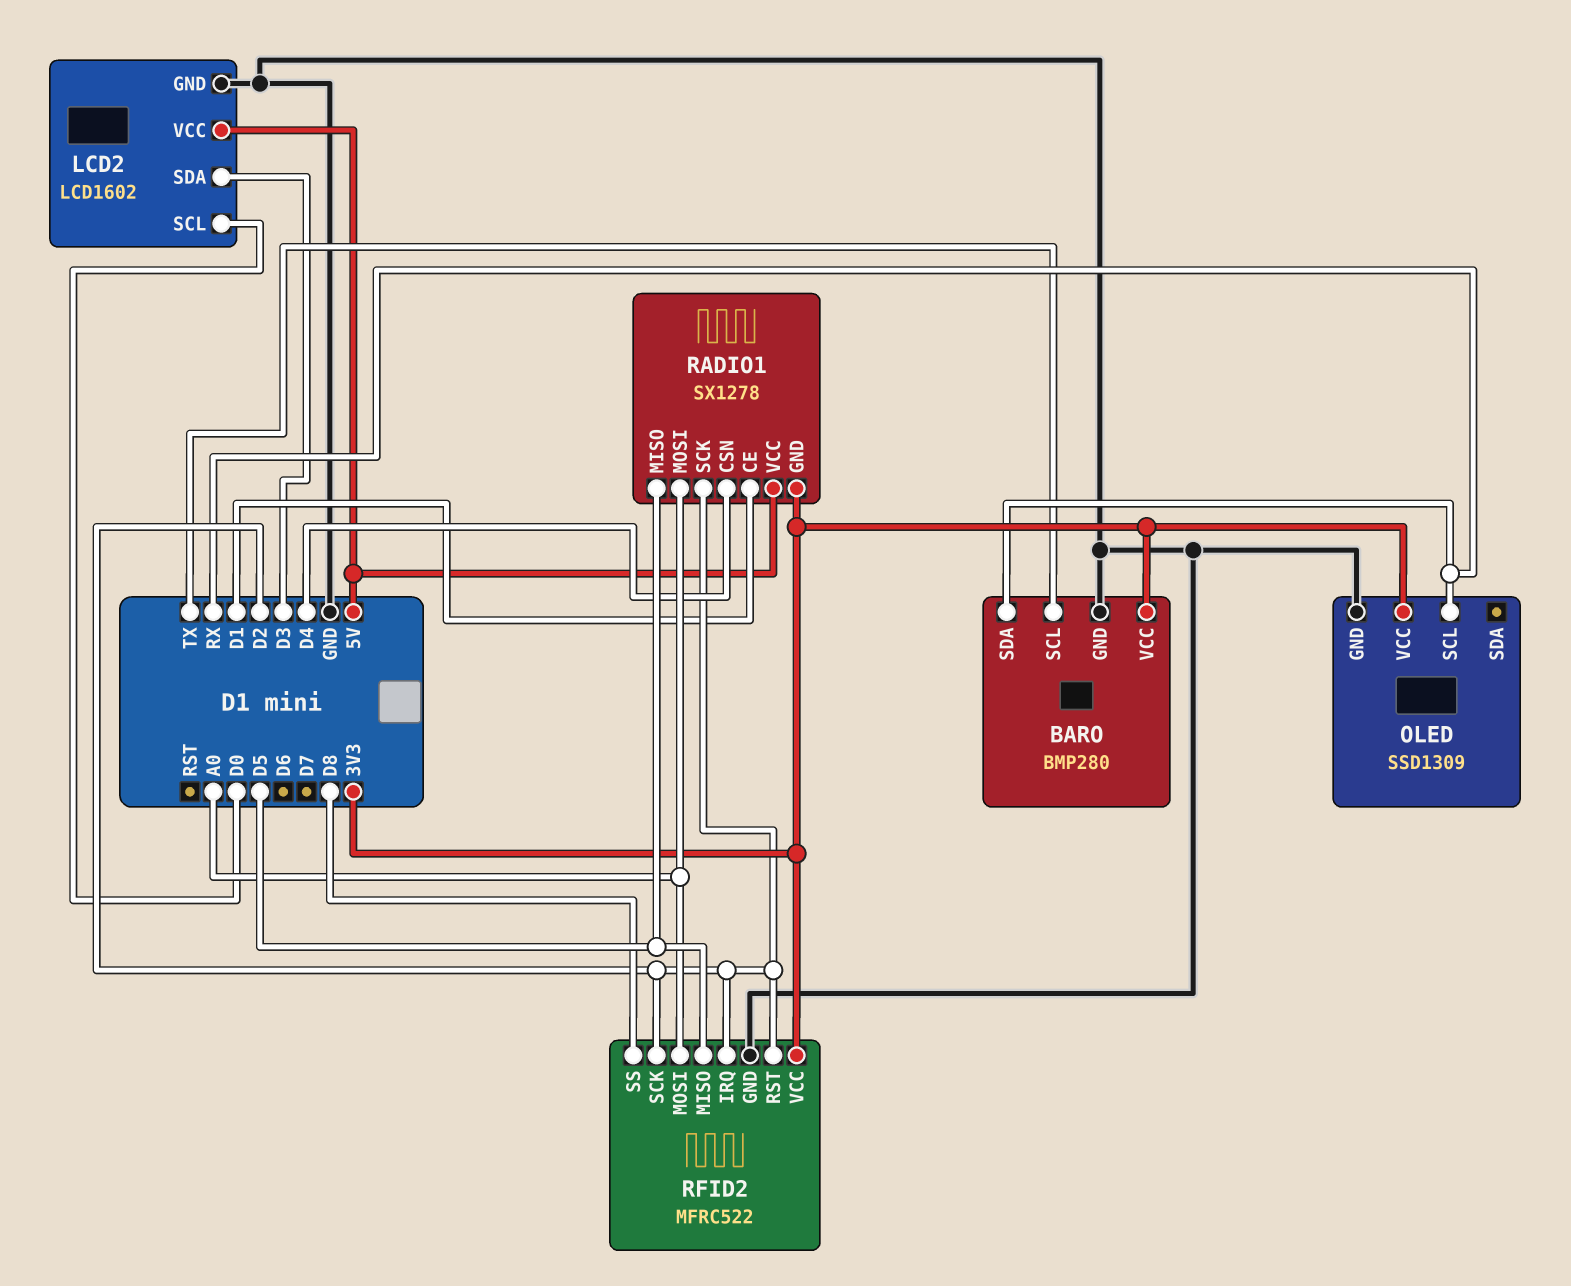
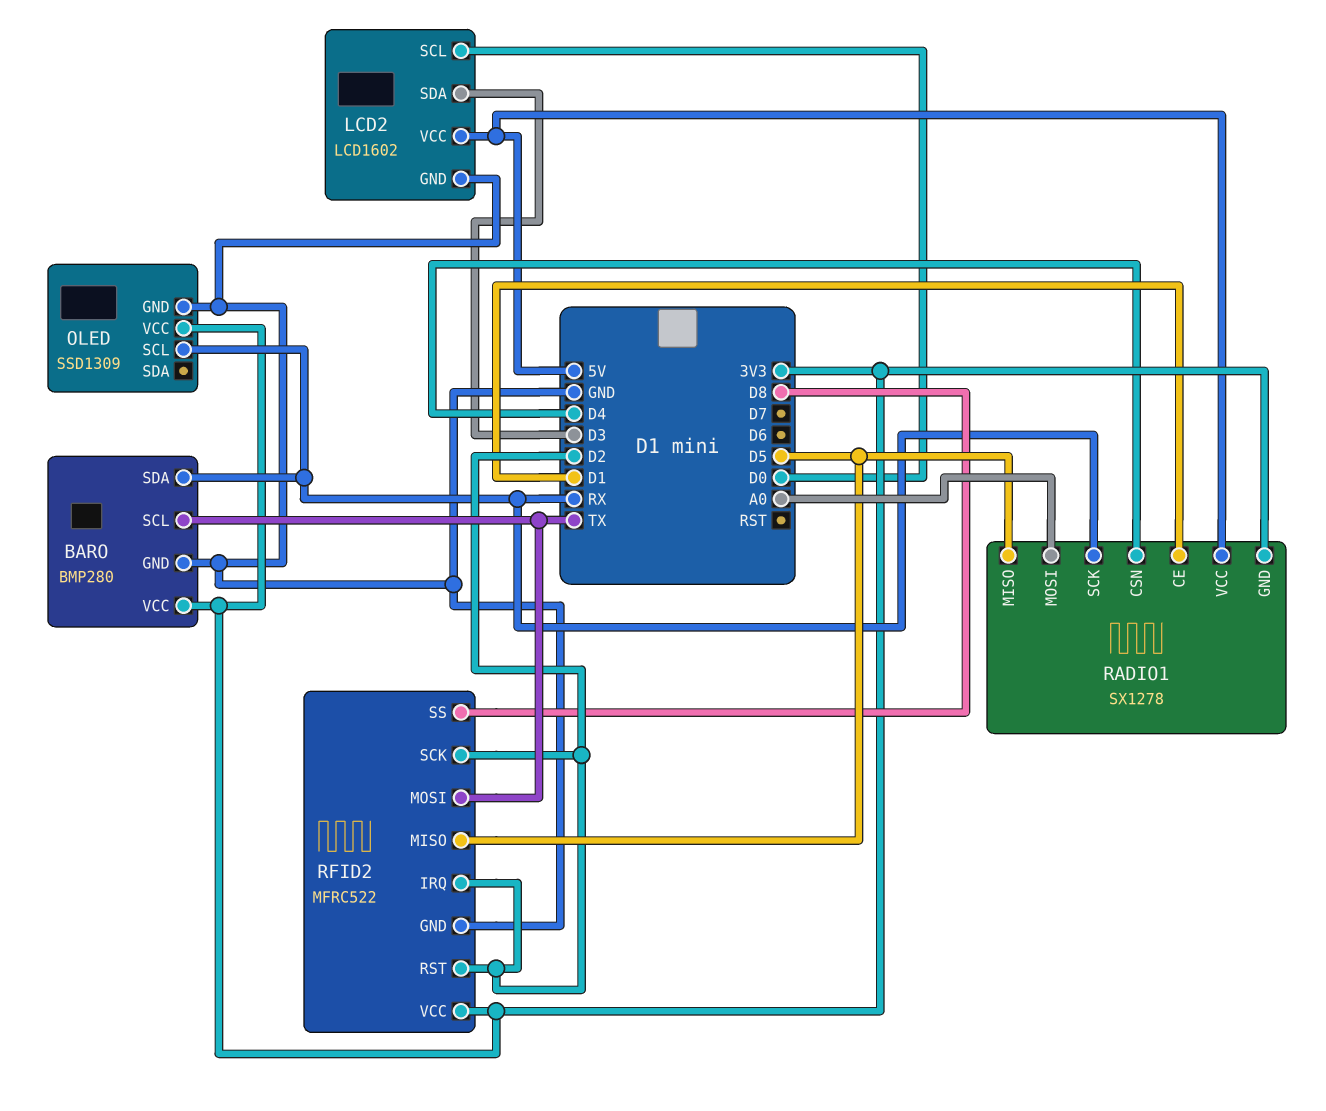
RADIO1 pin SCK: D2 -> RX
RFID2 pin MOSI: A0 -> TX

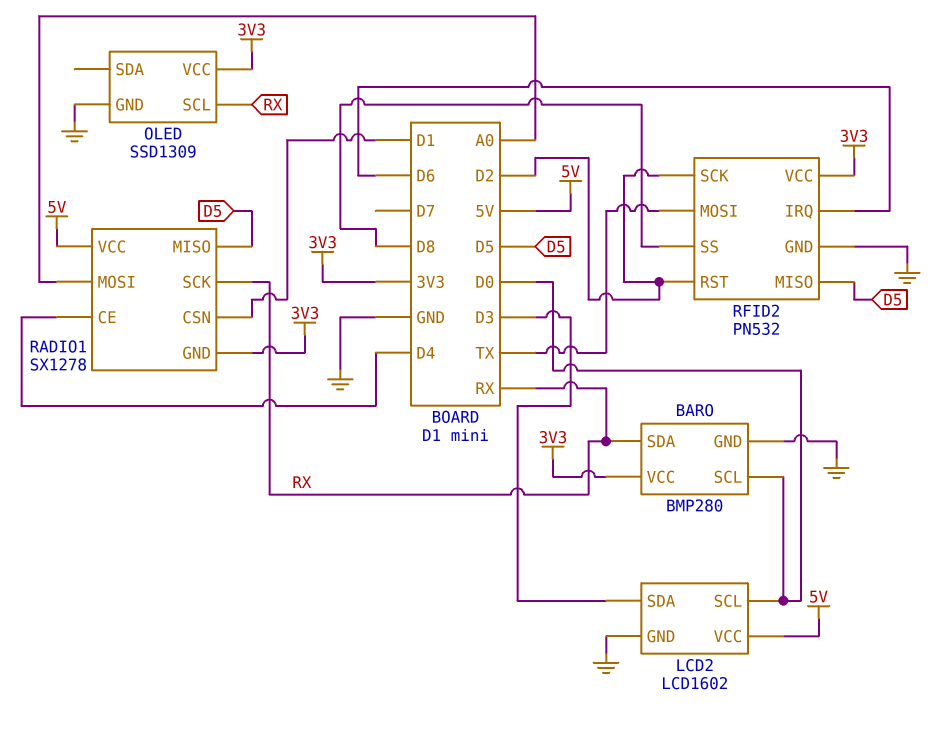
BARO pin SCL: TX -> D0
RADIO1 pin CE: D1 -> D4
RADIO1 pin CSN: D4 -> D1
RFID2: MFRC522 -> PN532
RFID2 pin IRQ: D2 -> D6

